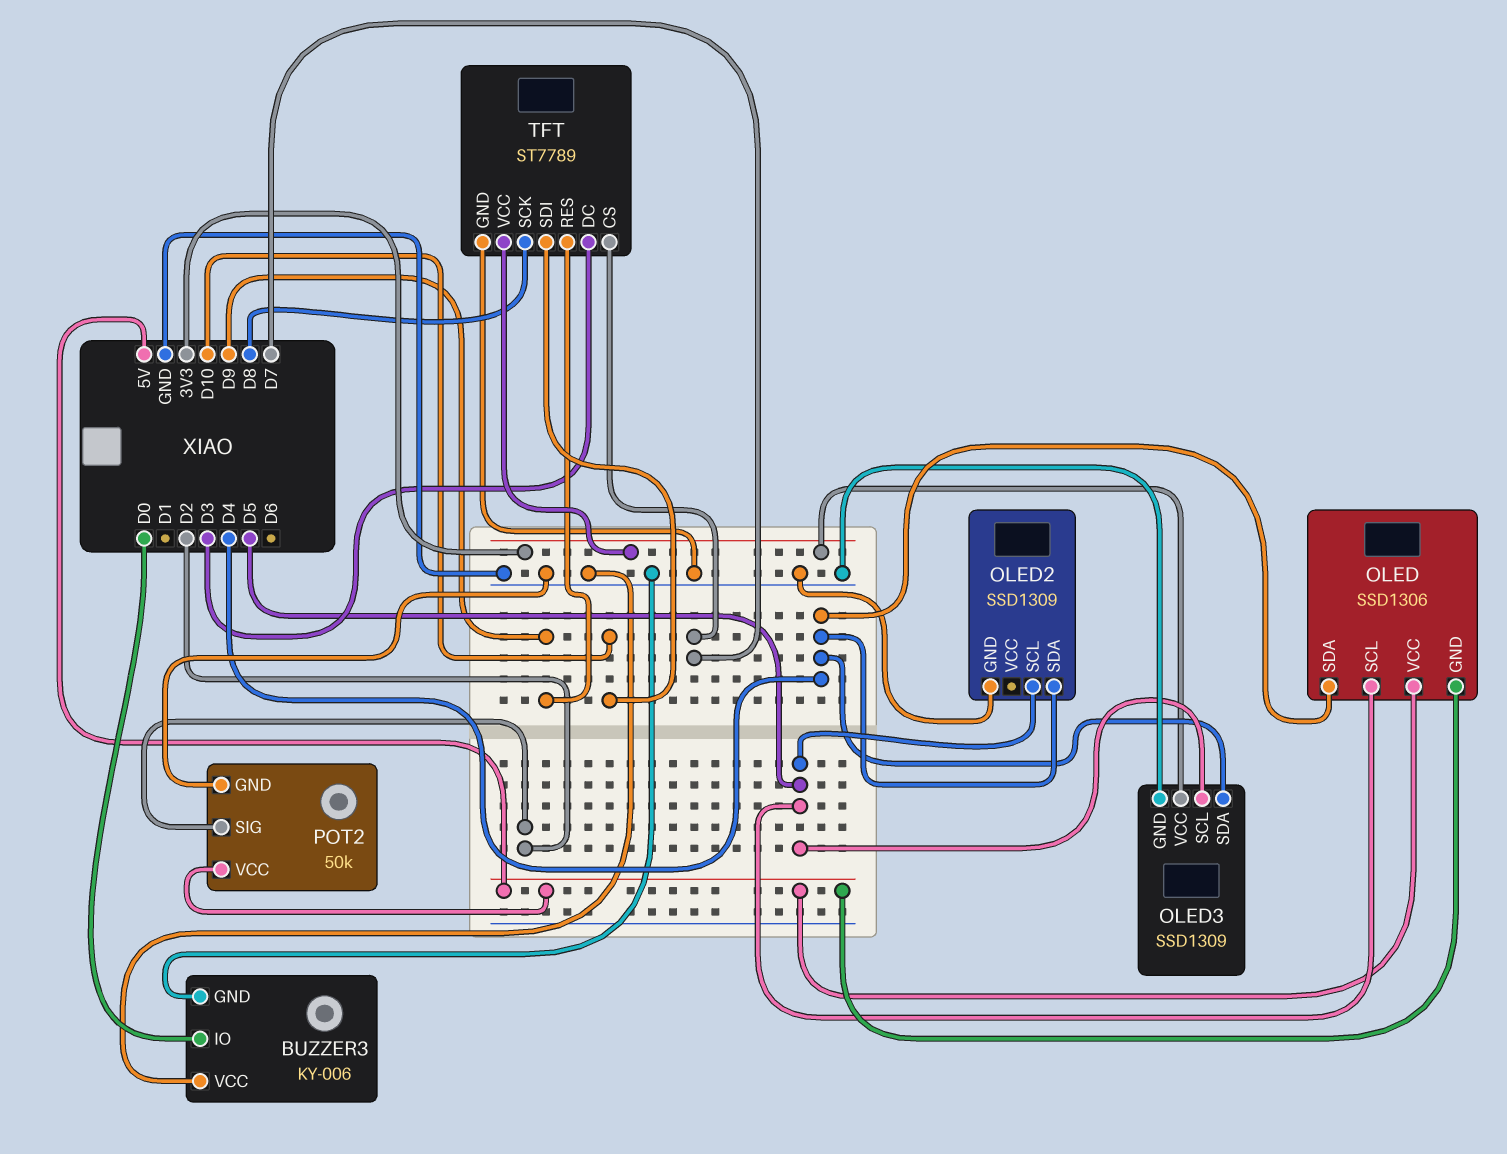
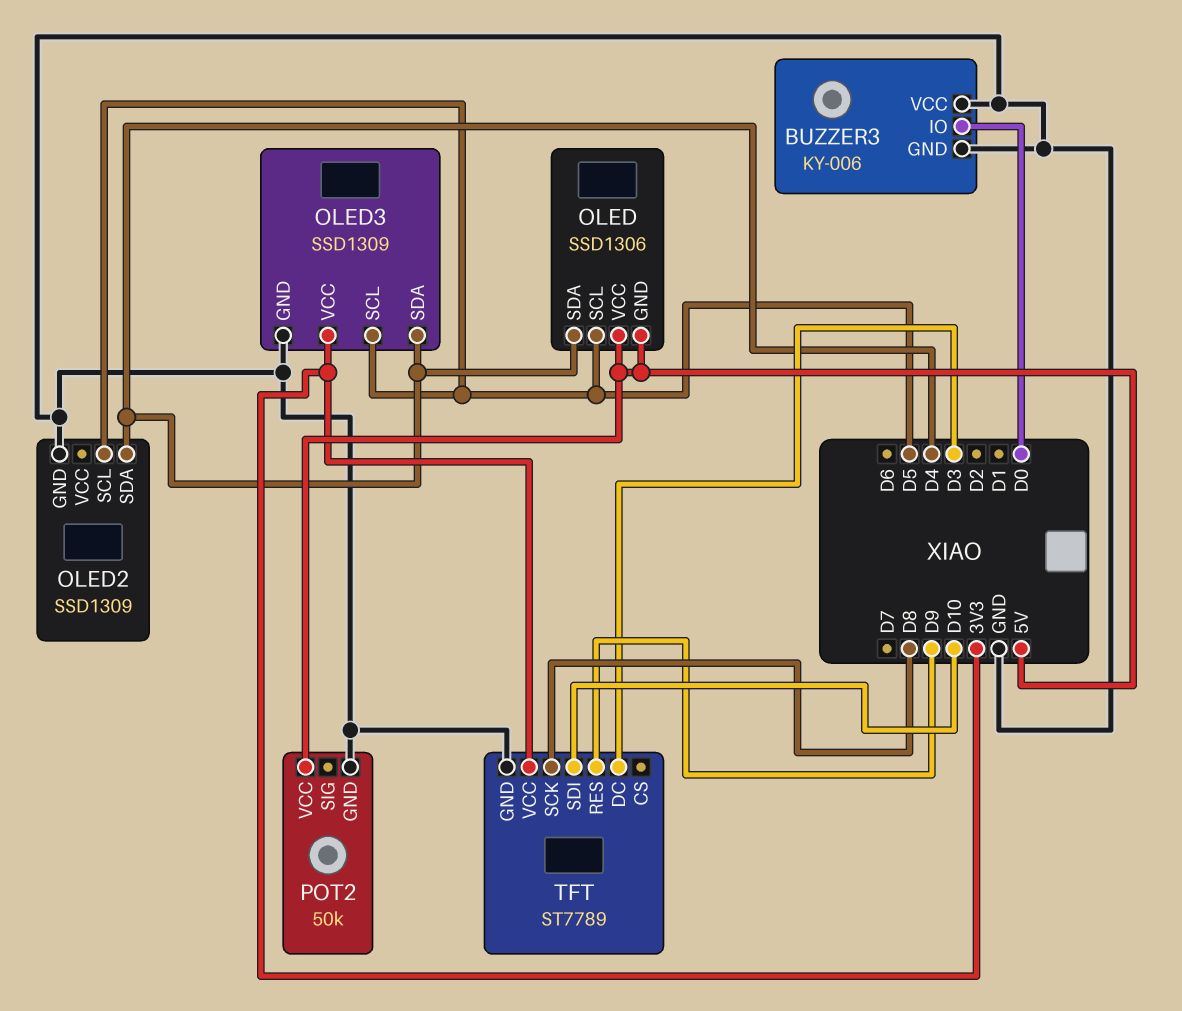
POT2 pin SIG: D2 -> none
TFT pin CS: D7 -> none

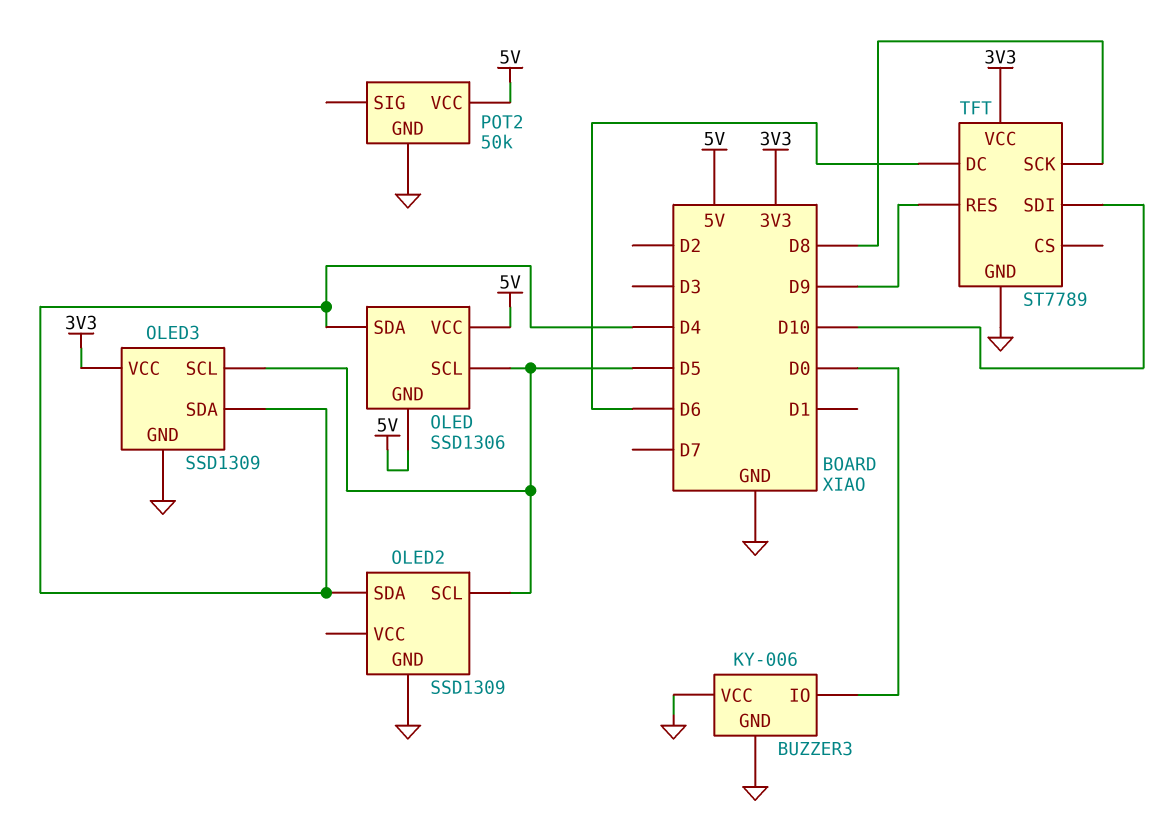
TFT pin DC: D3 -> D6

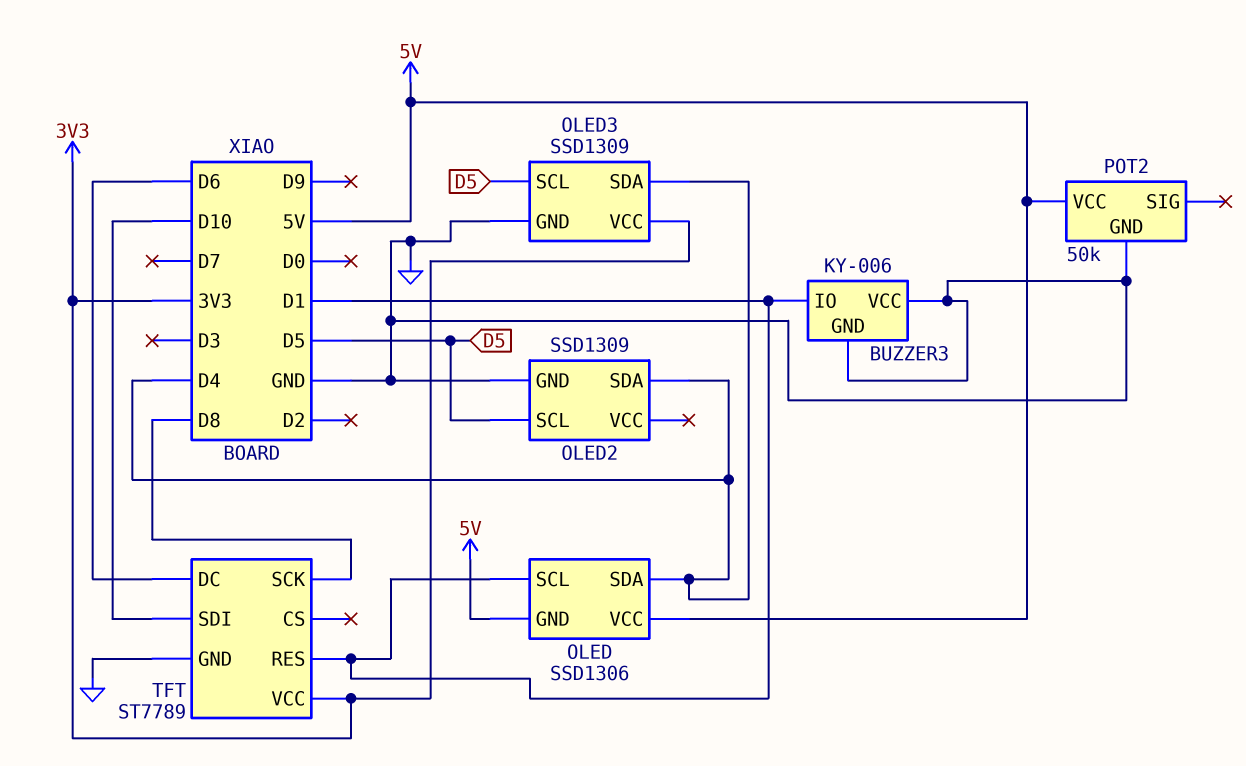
BUZZER3 pin IO: D0 -> D1
OLED pin SCL: D5 -> D1
TFT pin RES: D9 -> D1

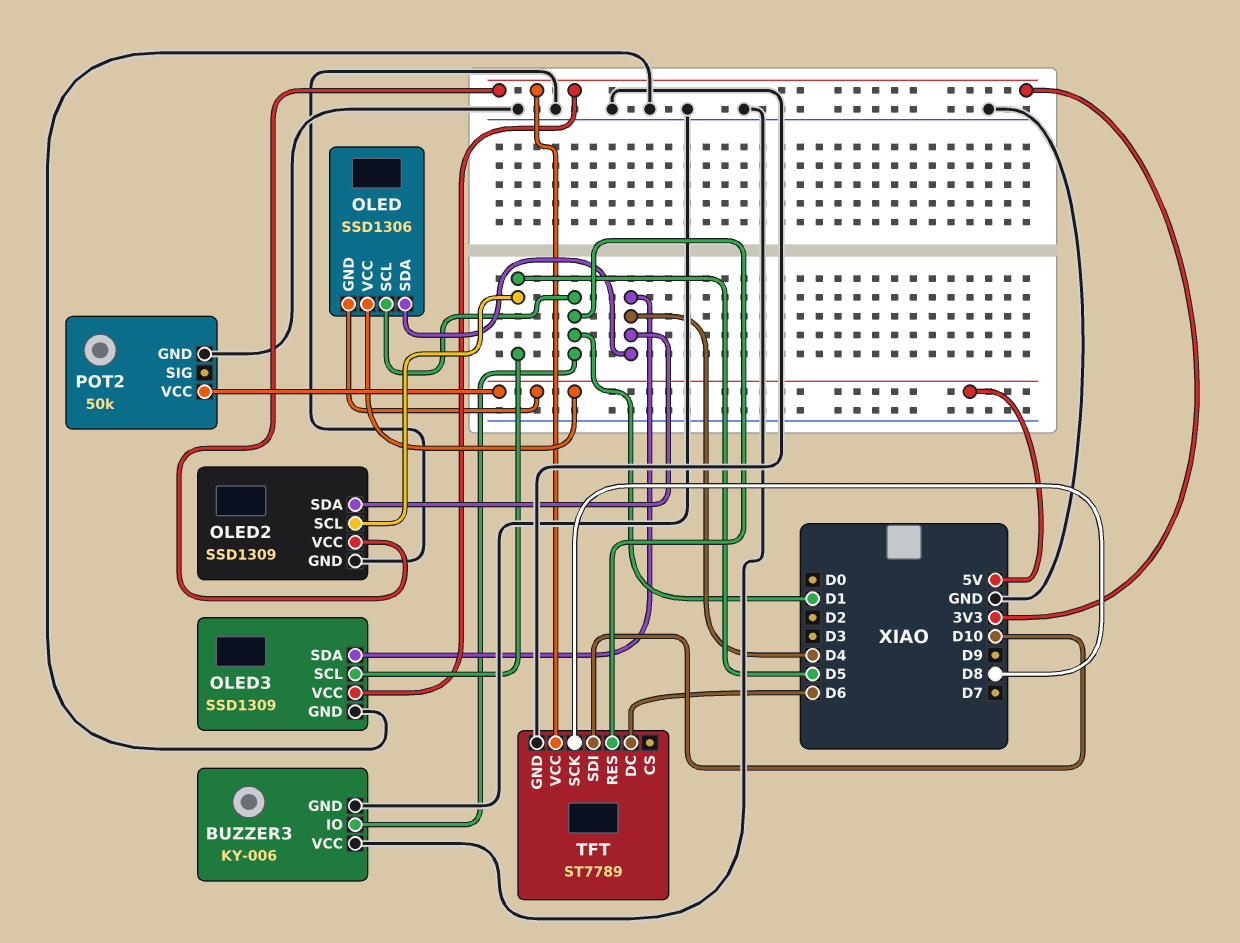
OLED2 pin VCC: none -> 3V3

